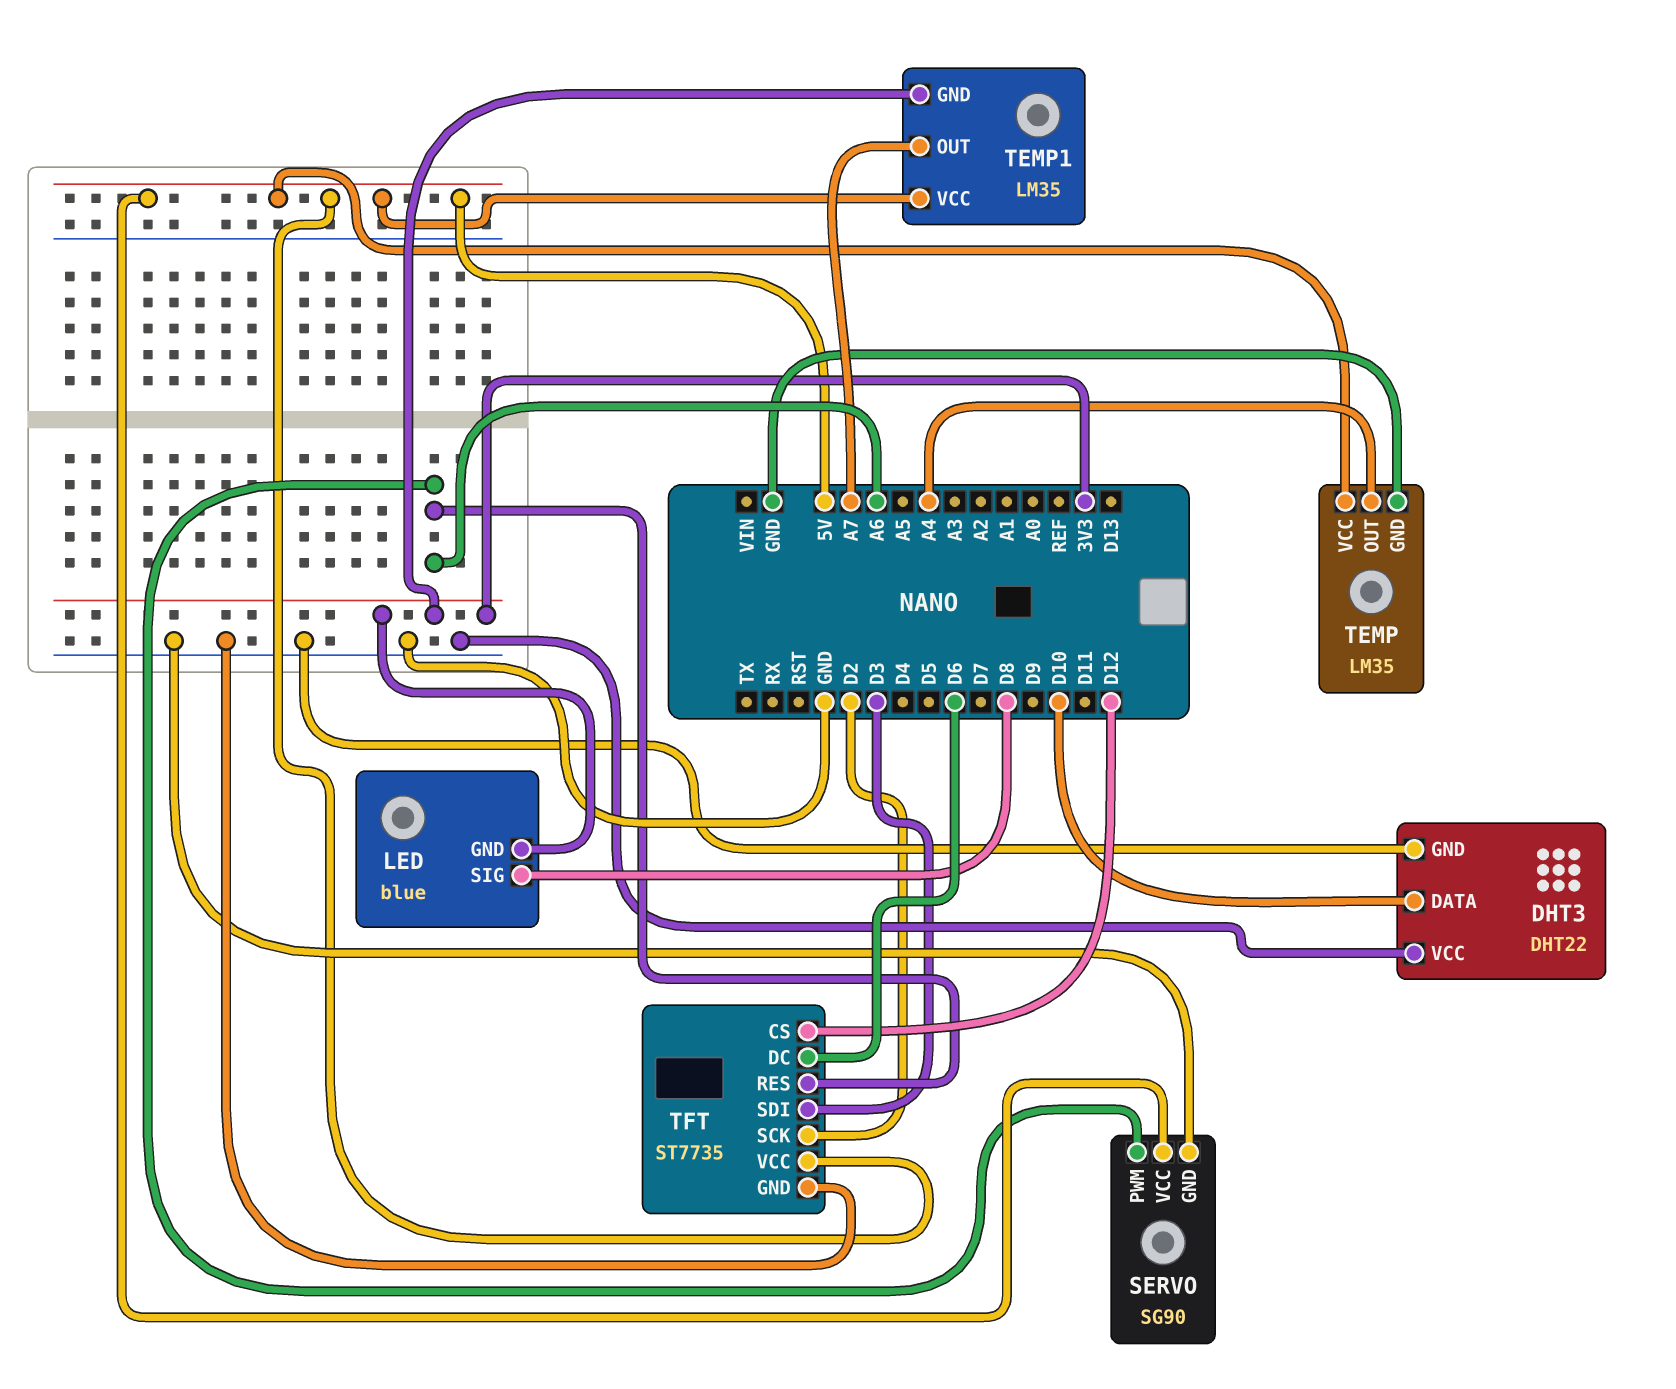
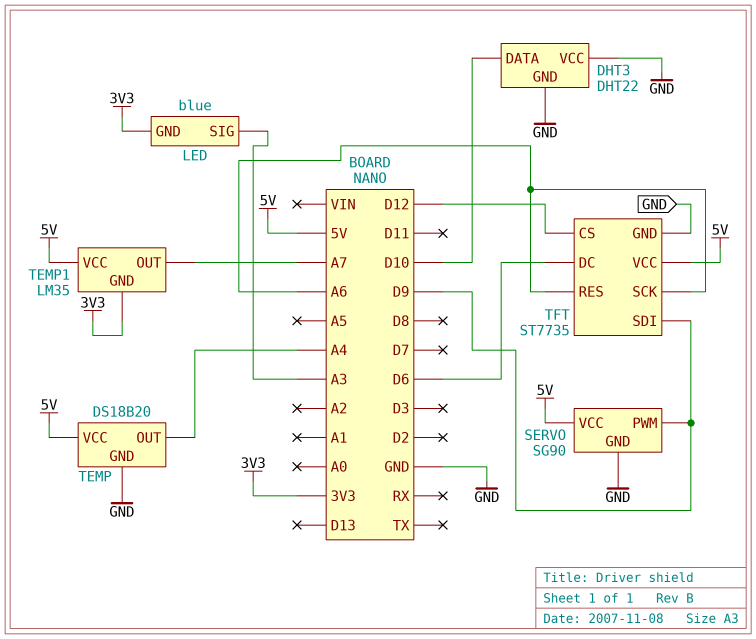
LED pin SIG: D8 -> A3
SERVO pin PWM: A6 -> D9
TEMP: LM35 -> DS18B20
TFT pin SCK: D2 -> A6
TFT pin SDI: D3 -> D9

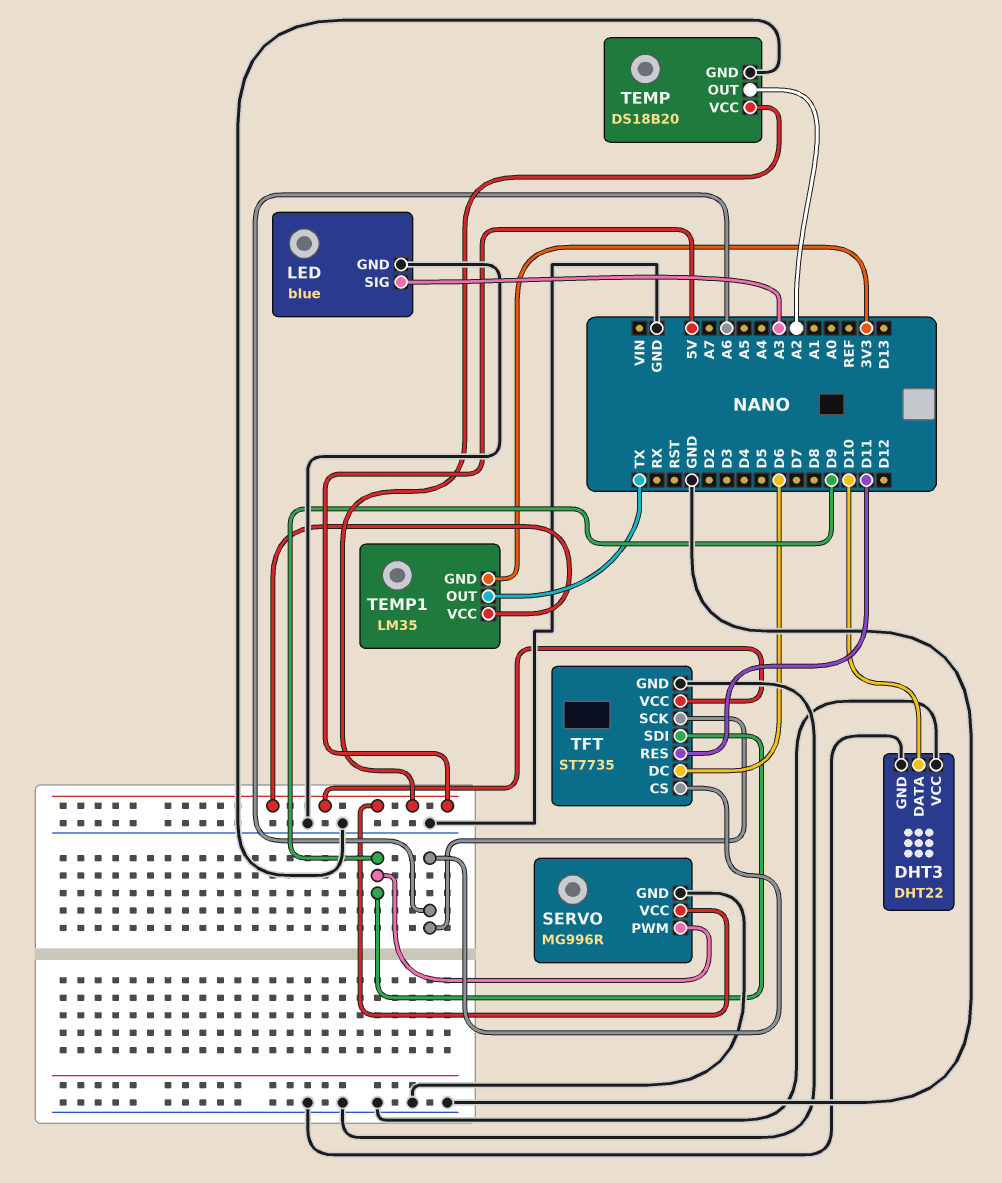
LED pin GND: 3V3 -> GND
SERVO: SG90 -> MG996R
TEMP pin OUT: A4 -> A2
TEMP1 pin OUT: A7 -> TX
TFT pin CS: D12 -> A6
TFT pin RES: A6 -> D11

